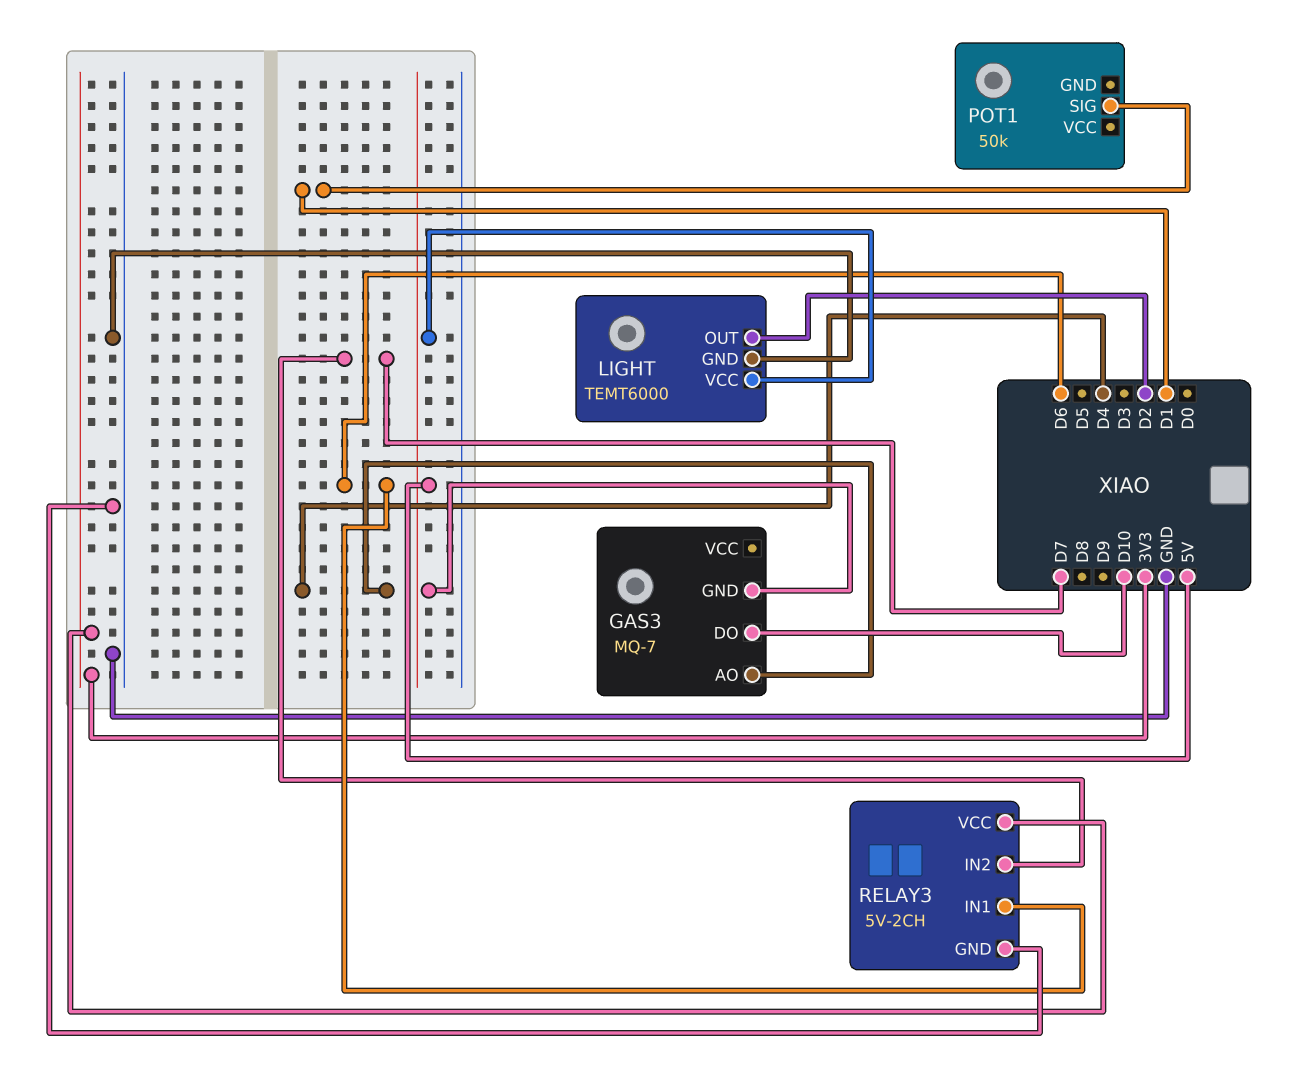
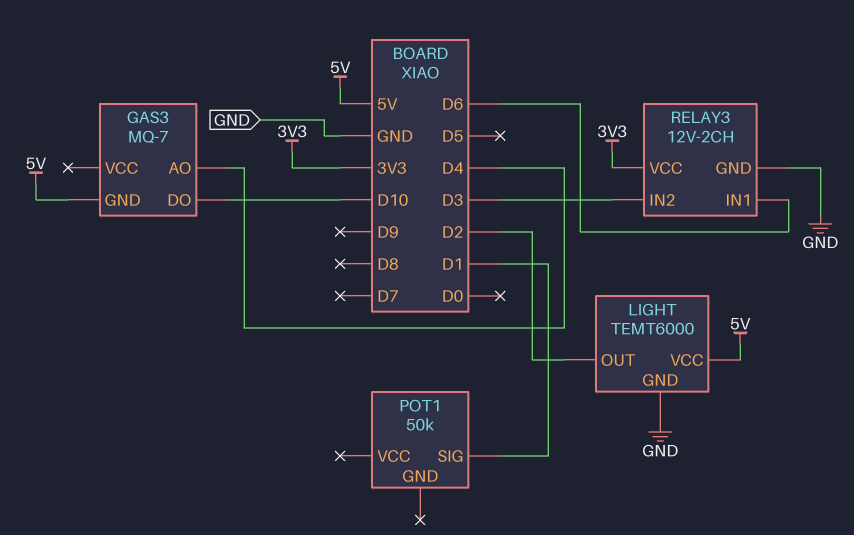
RELAY3: 5V-2CH -> 12V-2CH
RELAY3 pin IN2: D7 -> D3

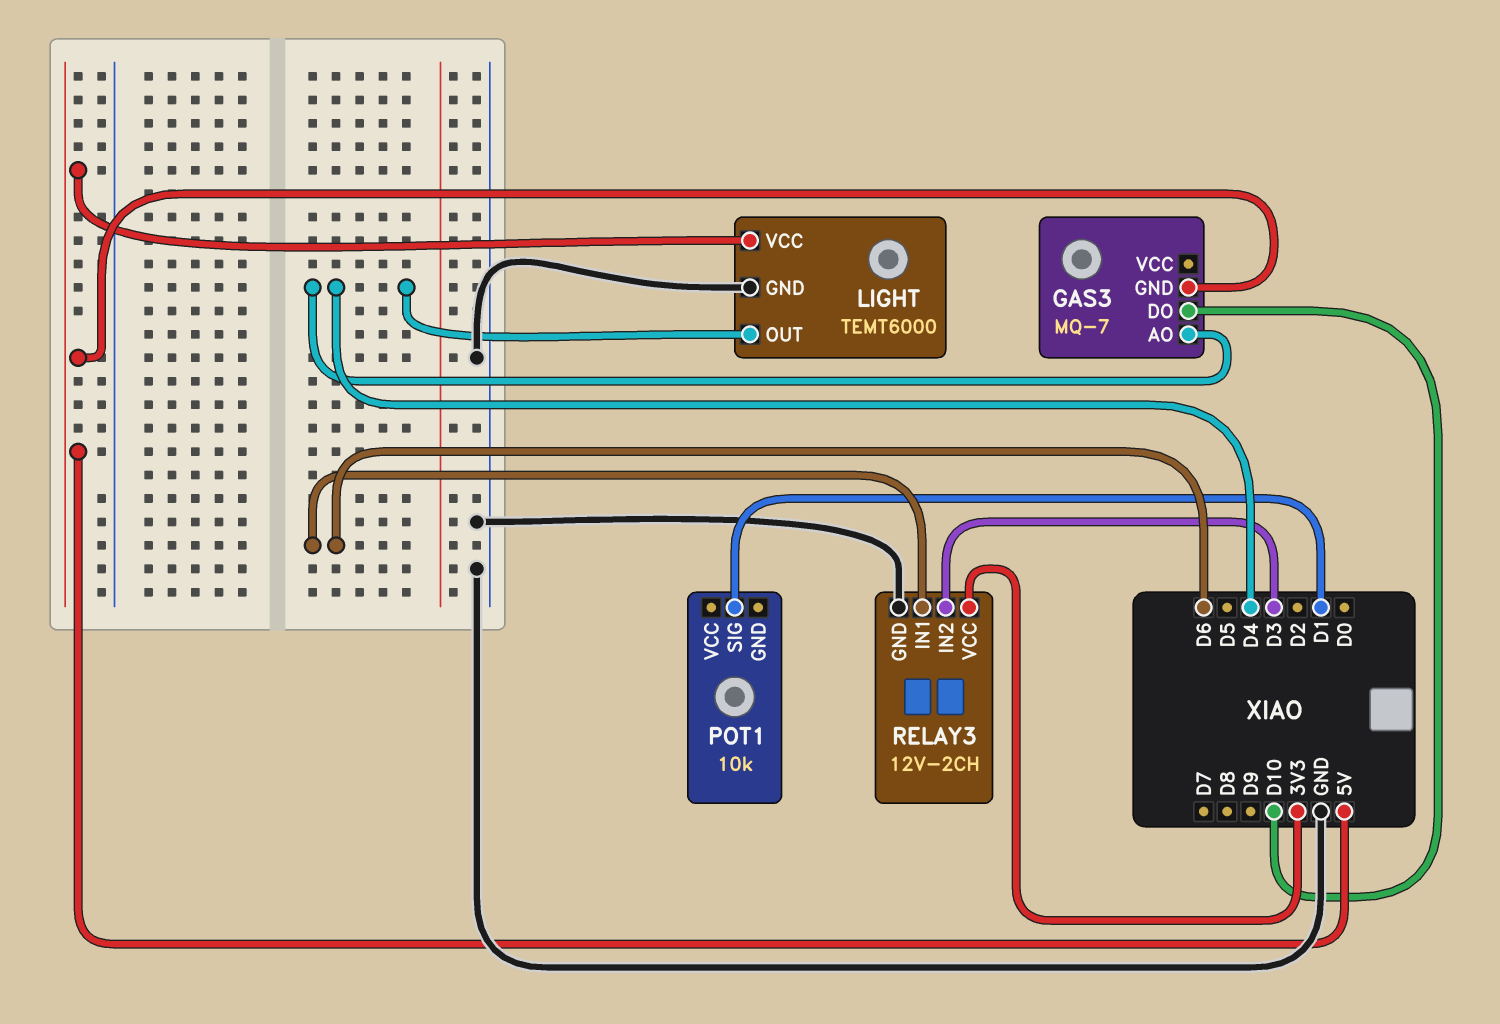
LIGHT pin OUT: D2 -> D4
POT1: 50k -> 10k

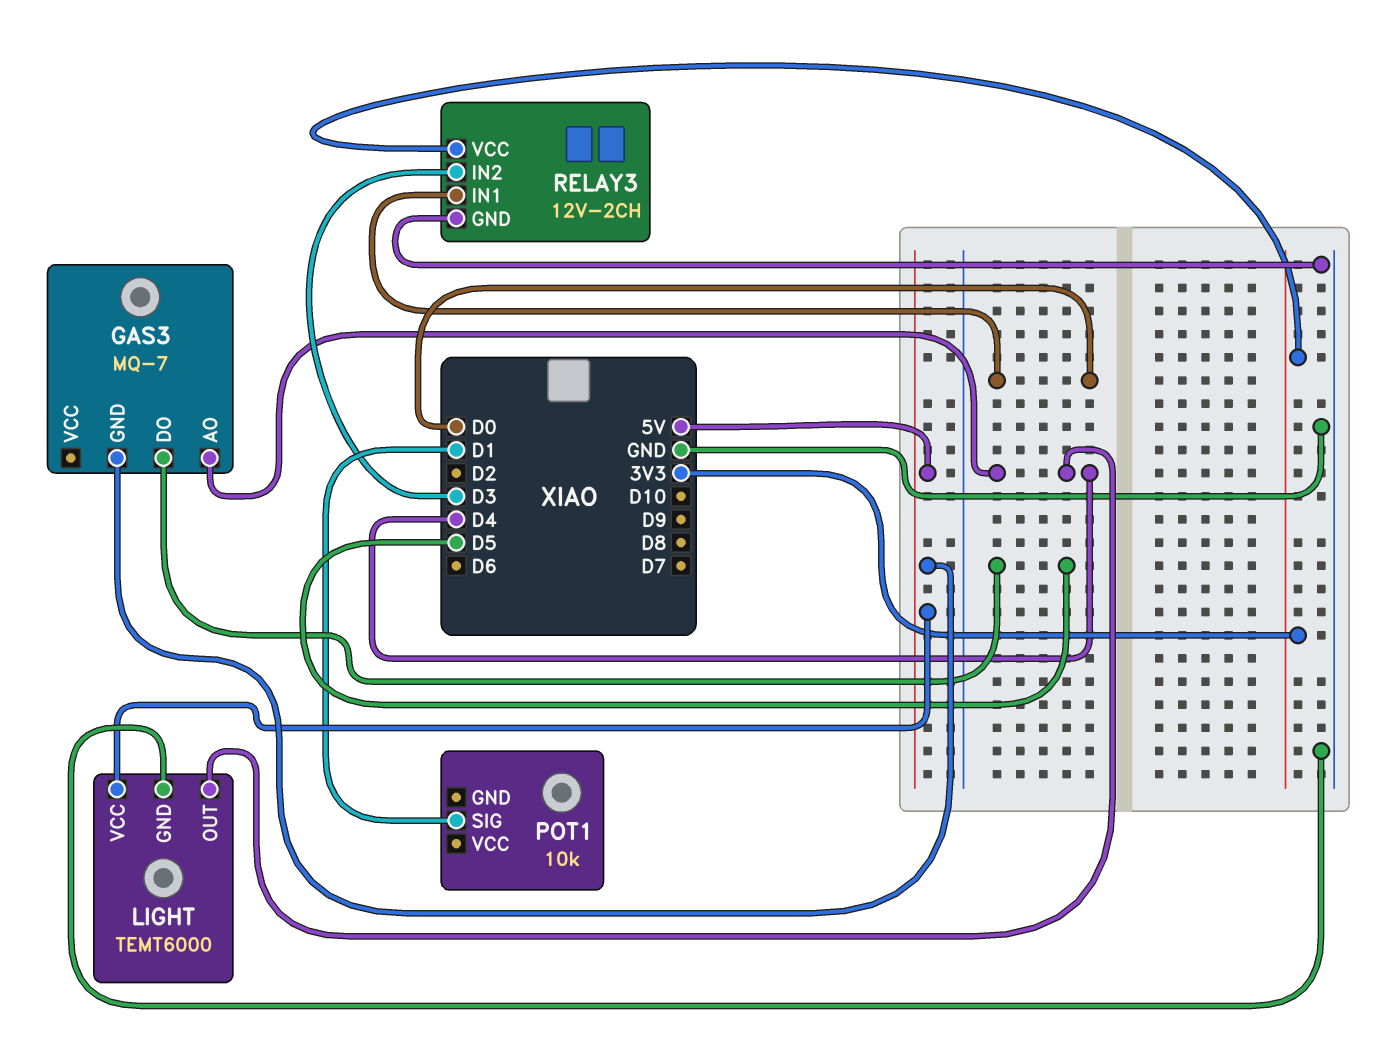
GAS3 pin DO: D10 -> D5
RELAY3 pin IN1: D6 -> D0

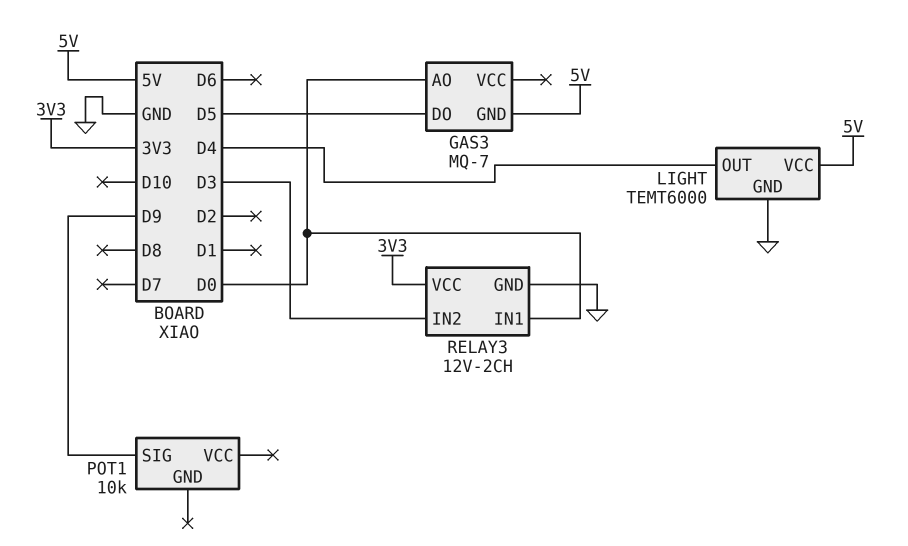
GAS3 pin AO: D4 -> D0
POT1 pin SIG: D1 -> D9

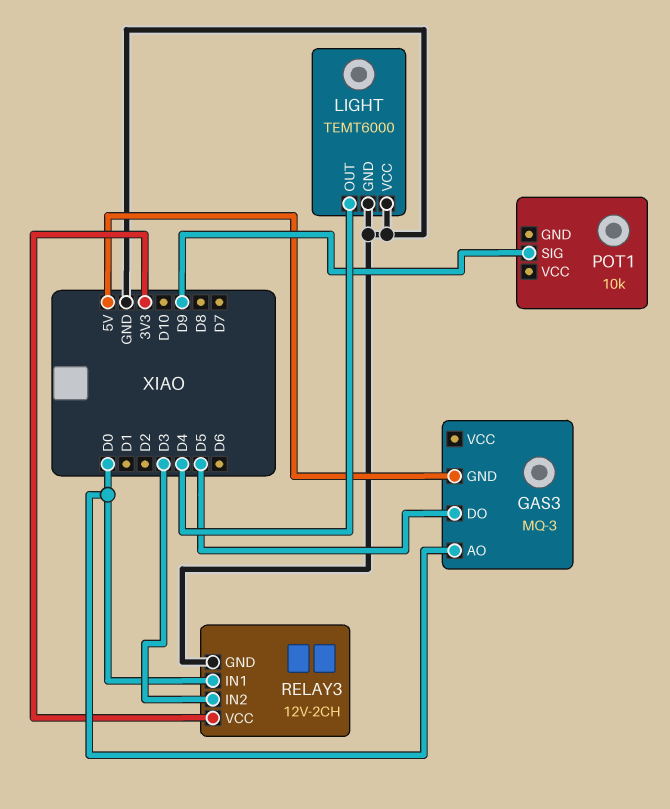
GAS3: MQ-7 -> MQ-3
LIGHT pin VCC: 5V -> GND

